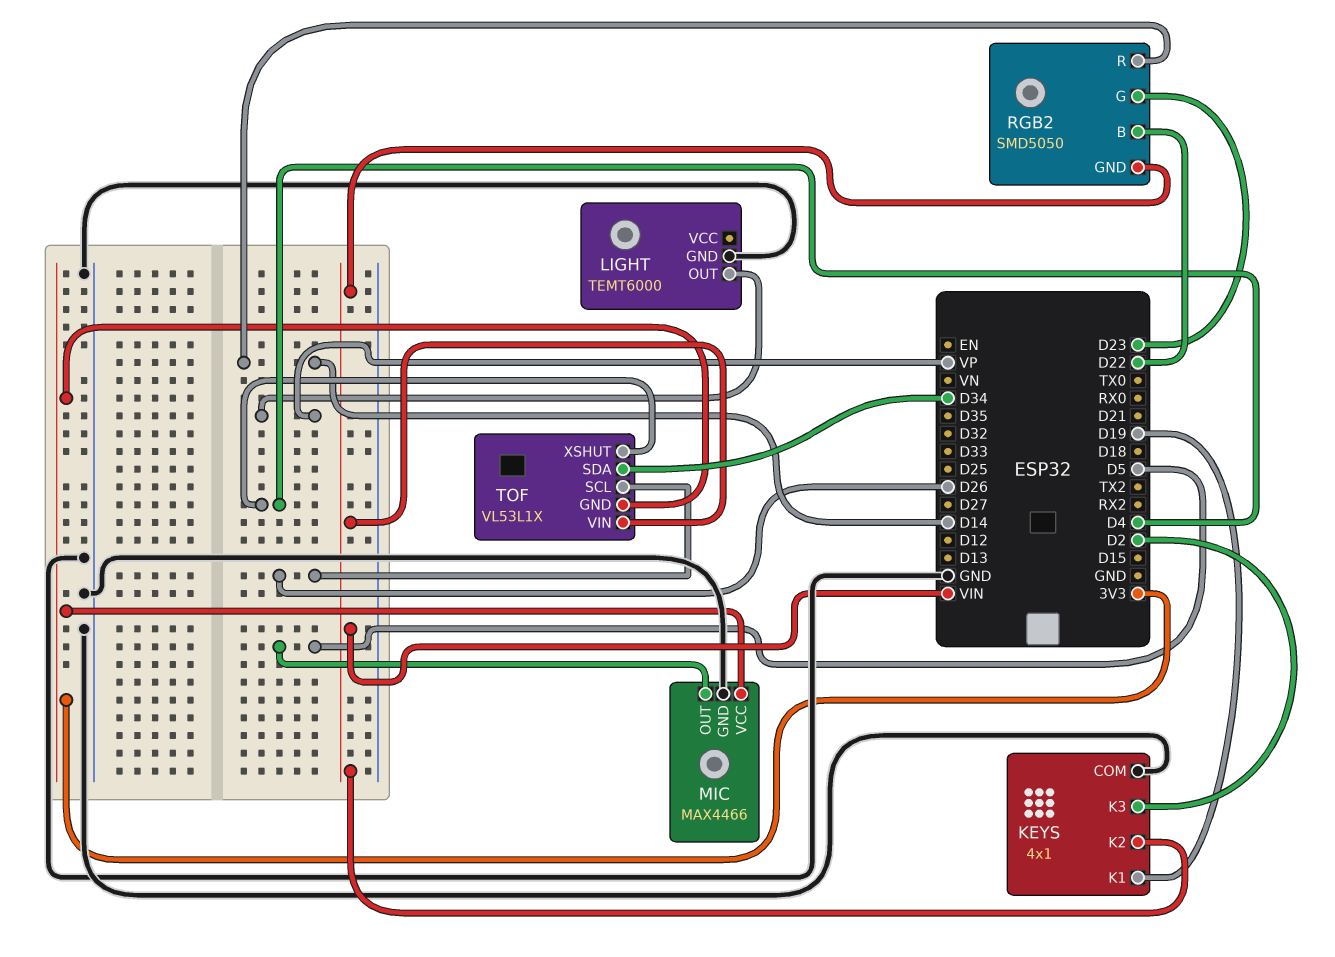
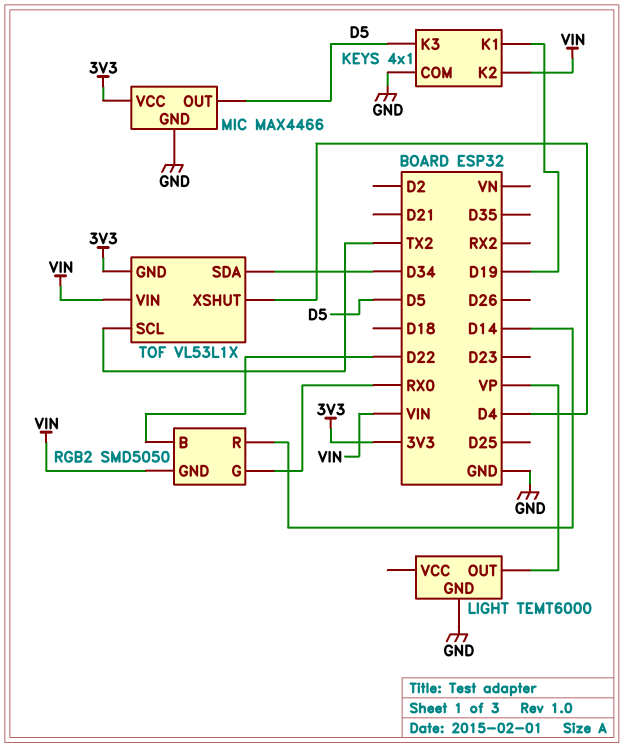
KEYS pin K3: D2 -> D5
RGB2 pin G: D23 -> RX0
TOF pin SCL: D26 -> TX2

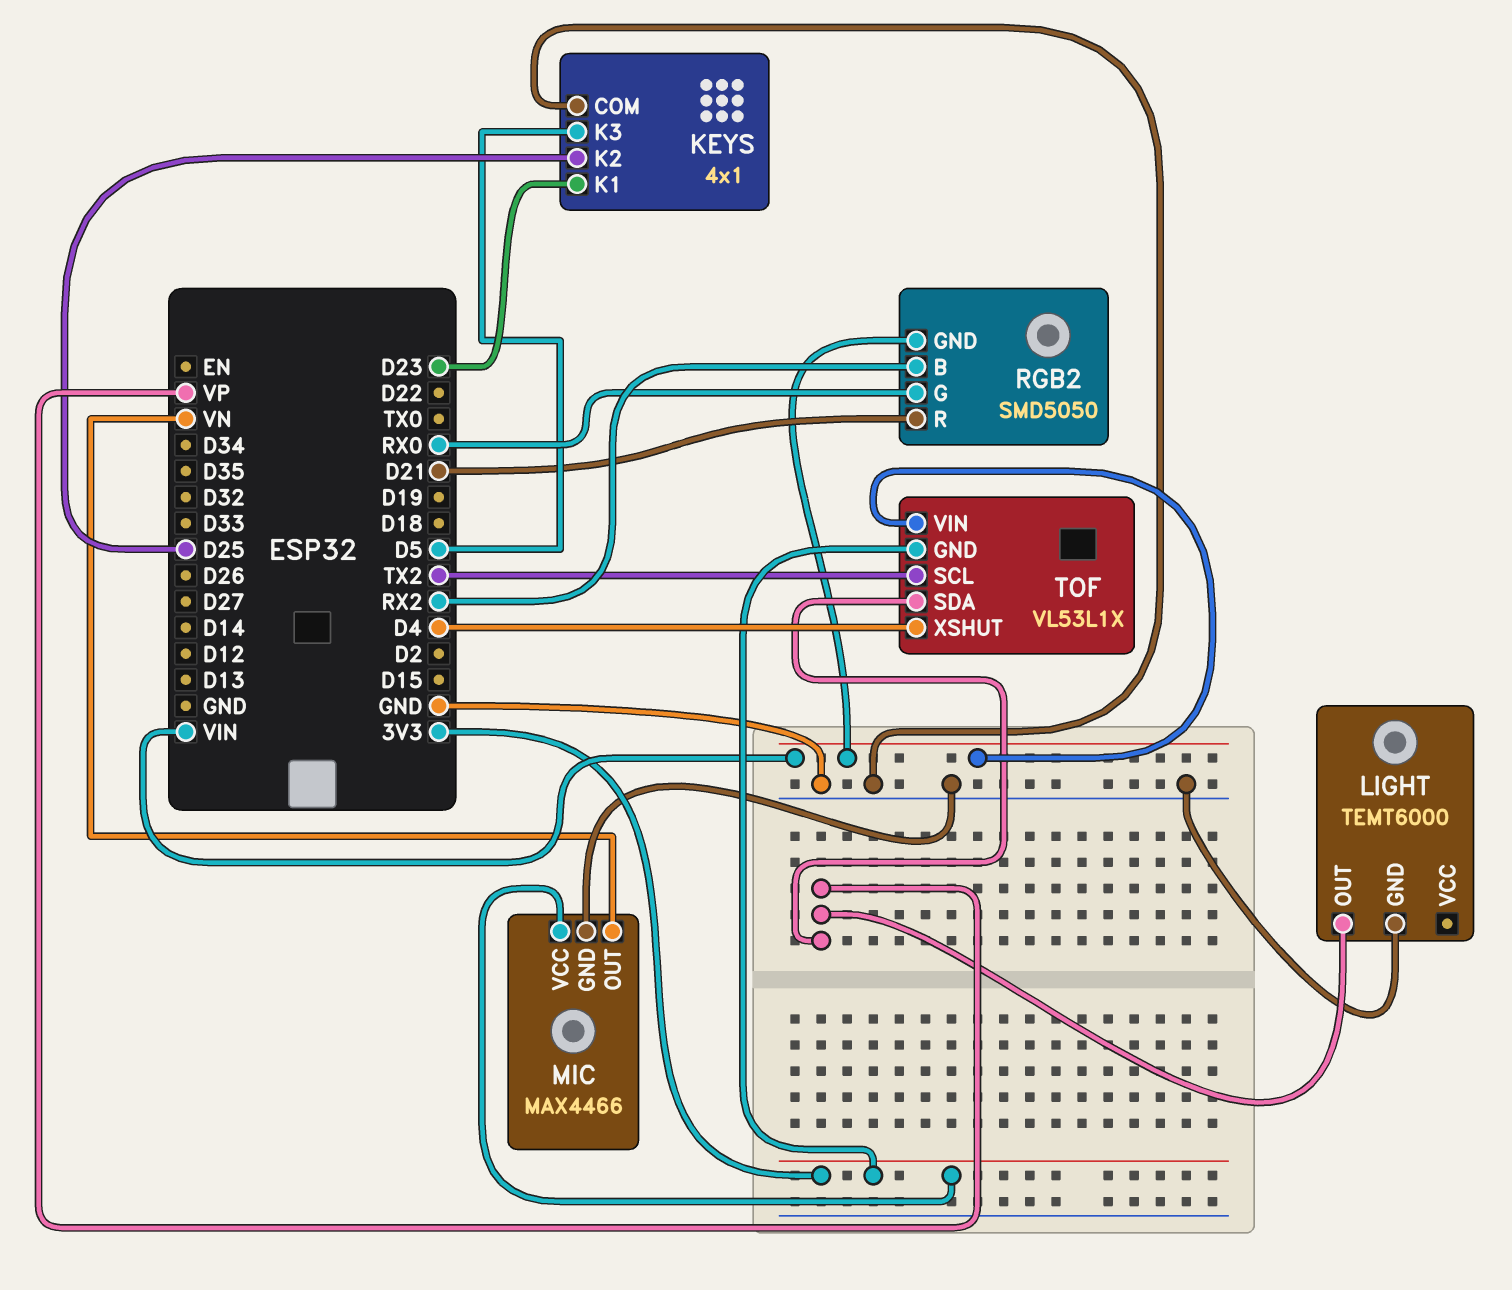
KEYS pin K1: D19 -> D23
KEYS pin K2: VIN -> D25
MIC pin OUT: D5 -> VN
RGB2 pin B: D22 -> RX2
RGB2 pin R: D14 -> D21
TOF pin SDA: D34 -> VP

